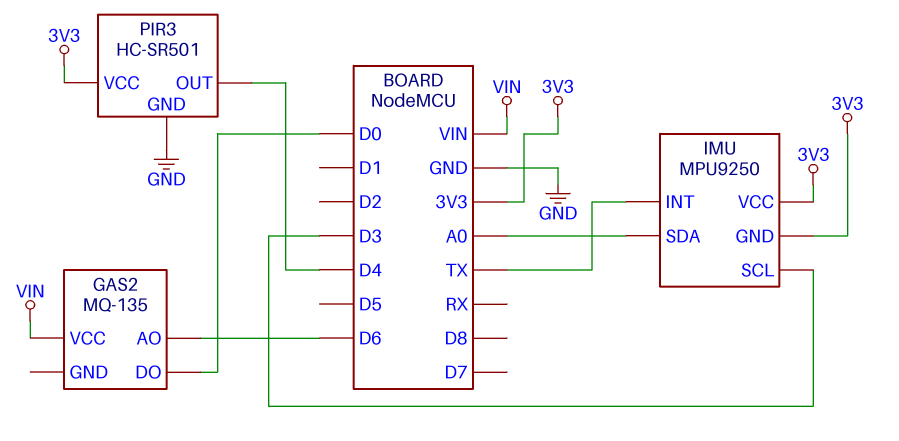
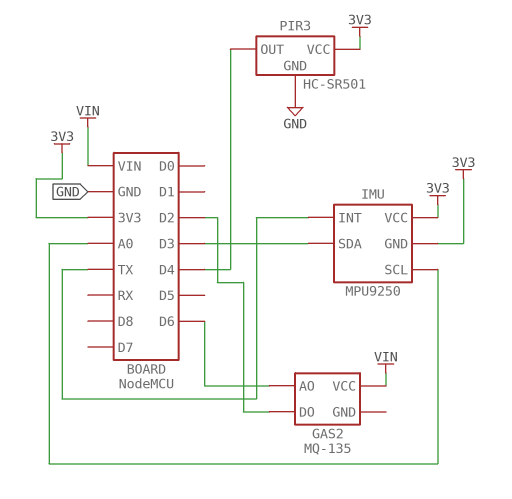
GAS2 pin DO: D0 -> D2
IMU pin SCL: D3 -> A0
IMU pin SDA: A0 -> D3

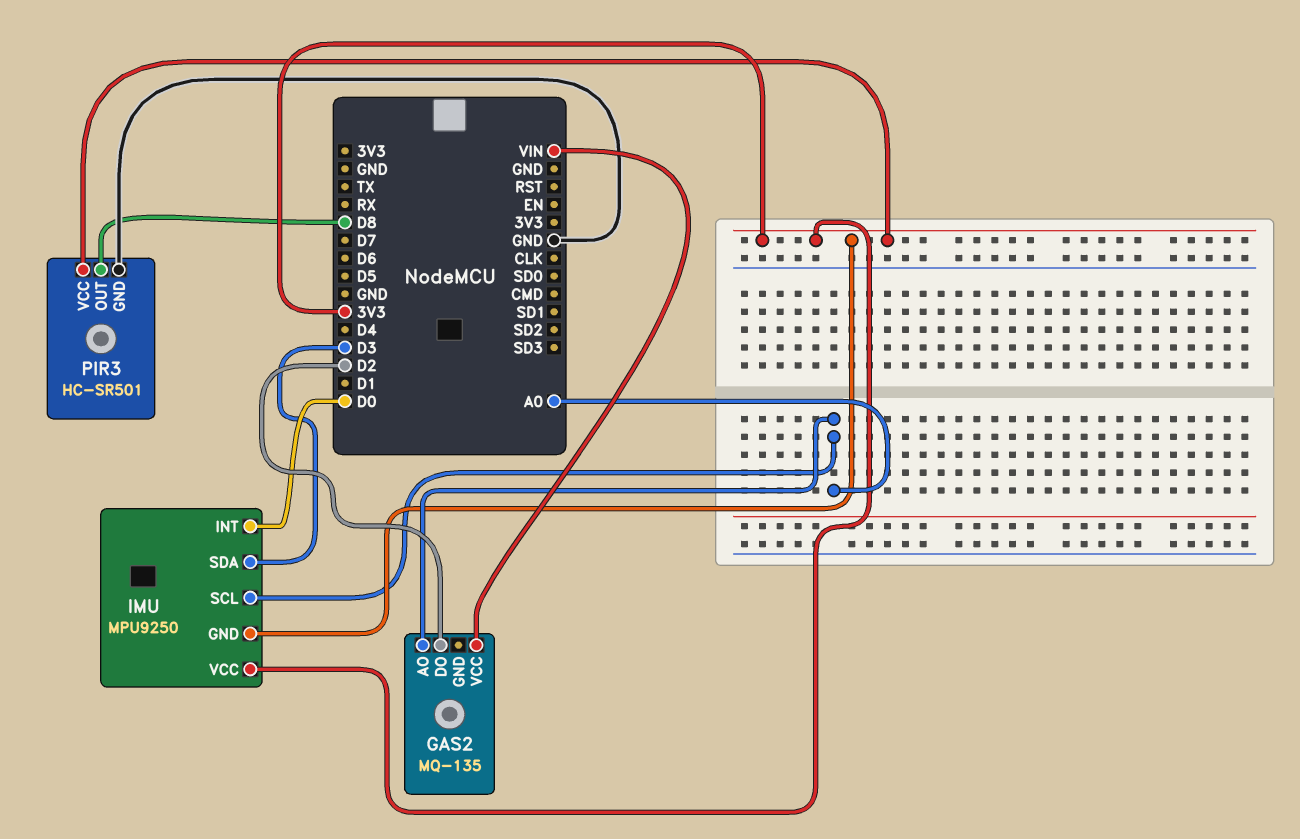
GAS2 pin AO: D6 -> A0
IMU pin INT: TX -> D0
PIR3 pin OUT: D4 -> D8

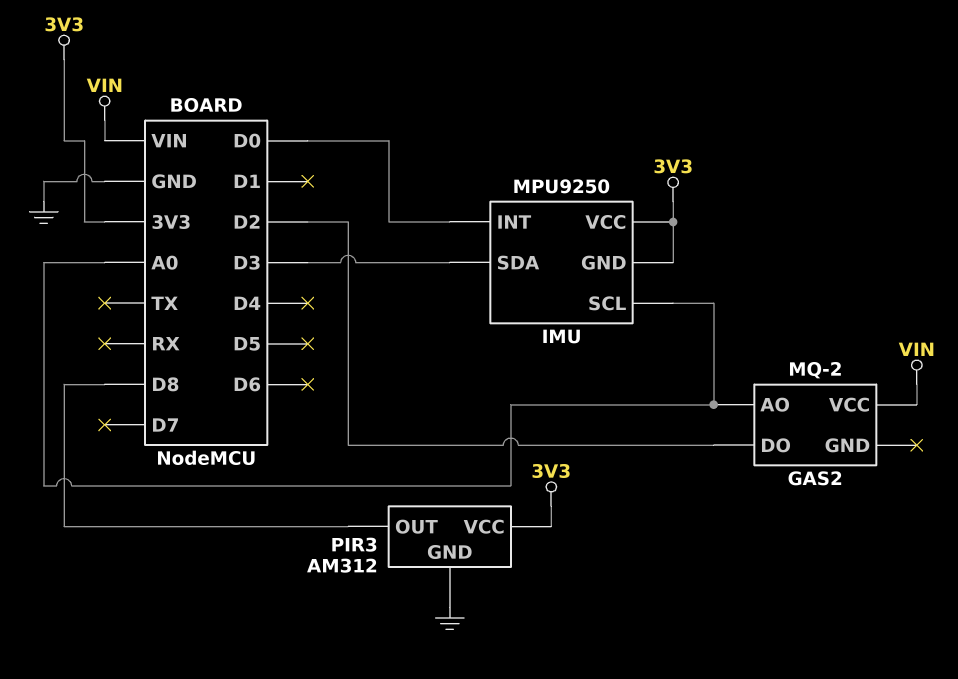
GAS2: MQ-135 -> MQ-2
PIR3: HC-SR501 -> AM312

